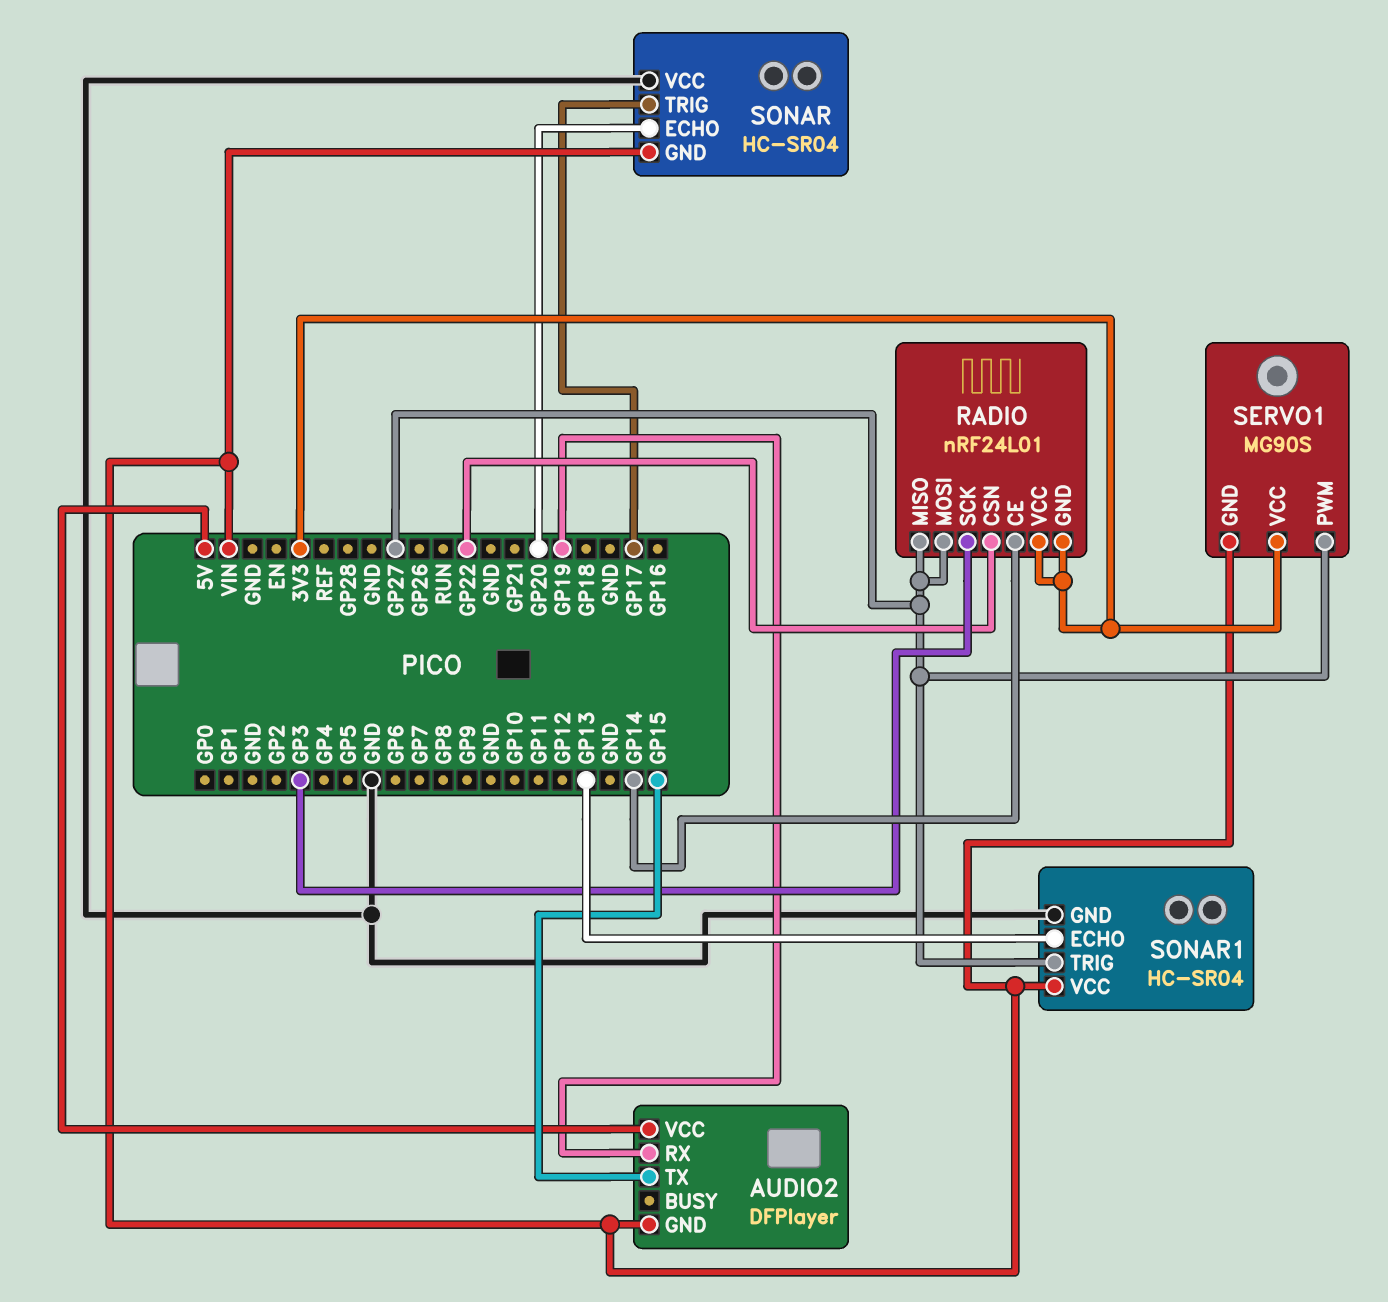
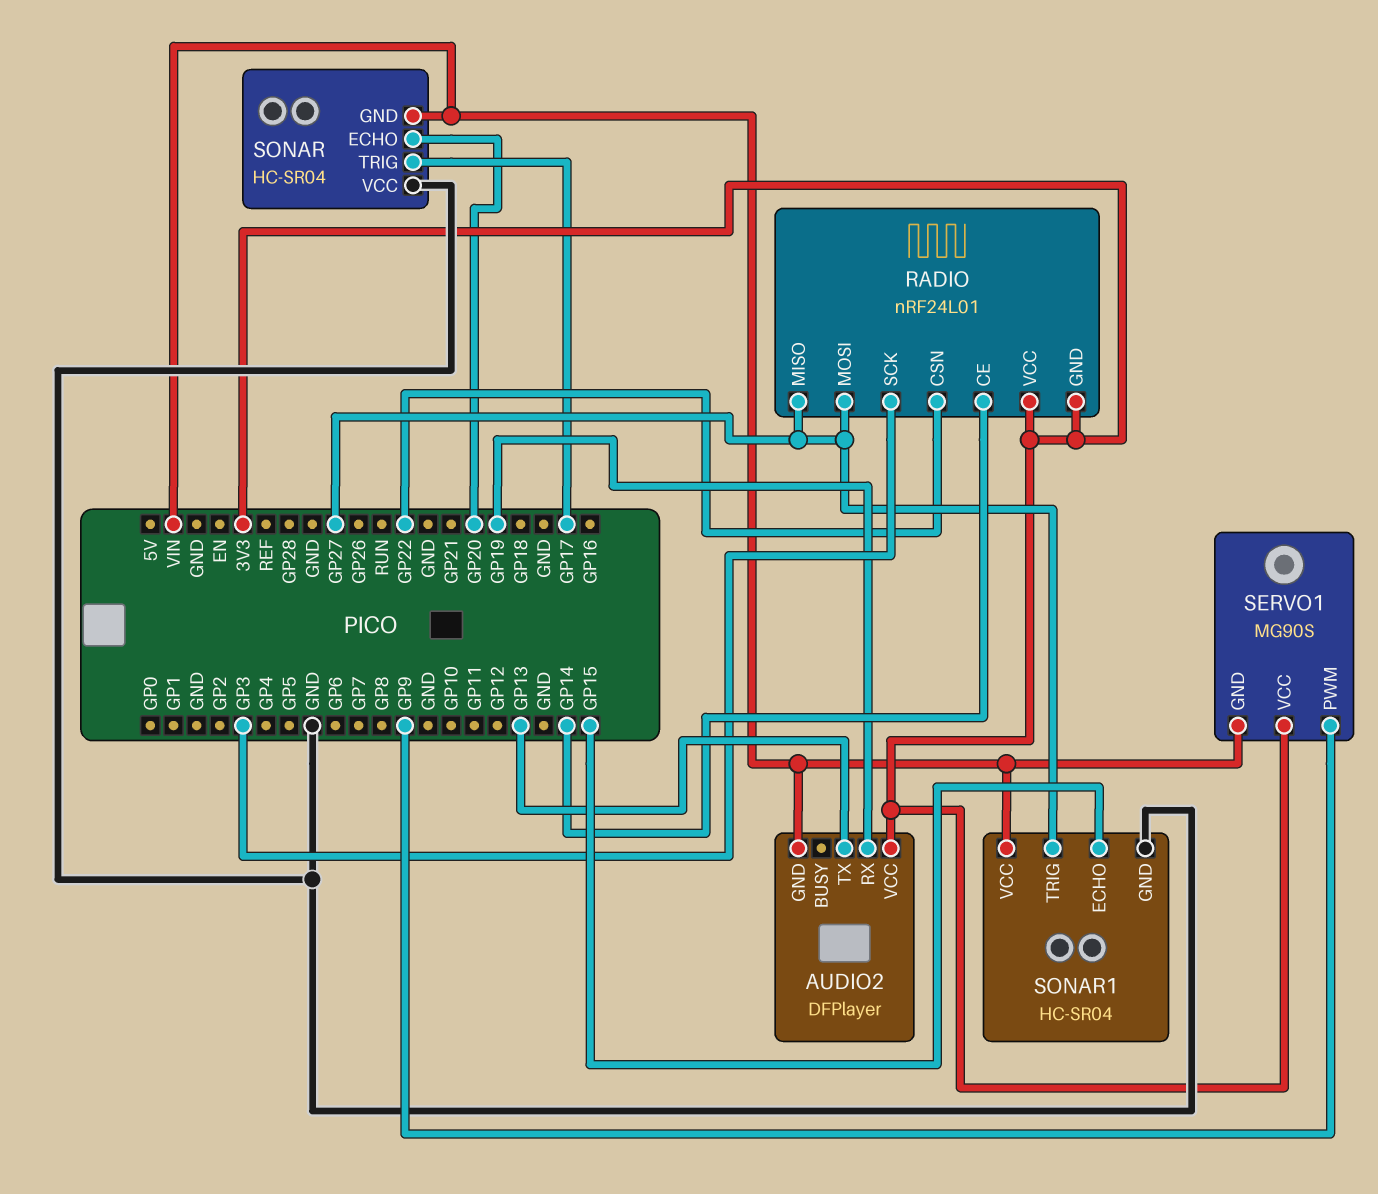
AUDIO2 pin TX: GP15 -> GP13
AUDIO2 pin VCC: 5V -> 3V3
SERVO1 pin PWM: GP27 -> GP9
SONAR1 pin ECHO: GP13 -> GP15

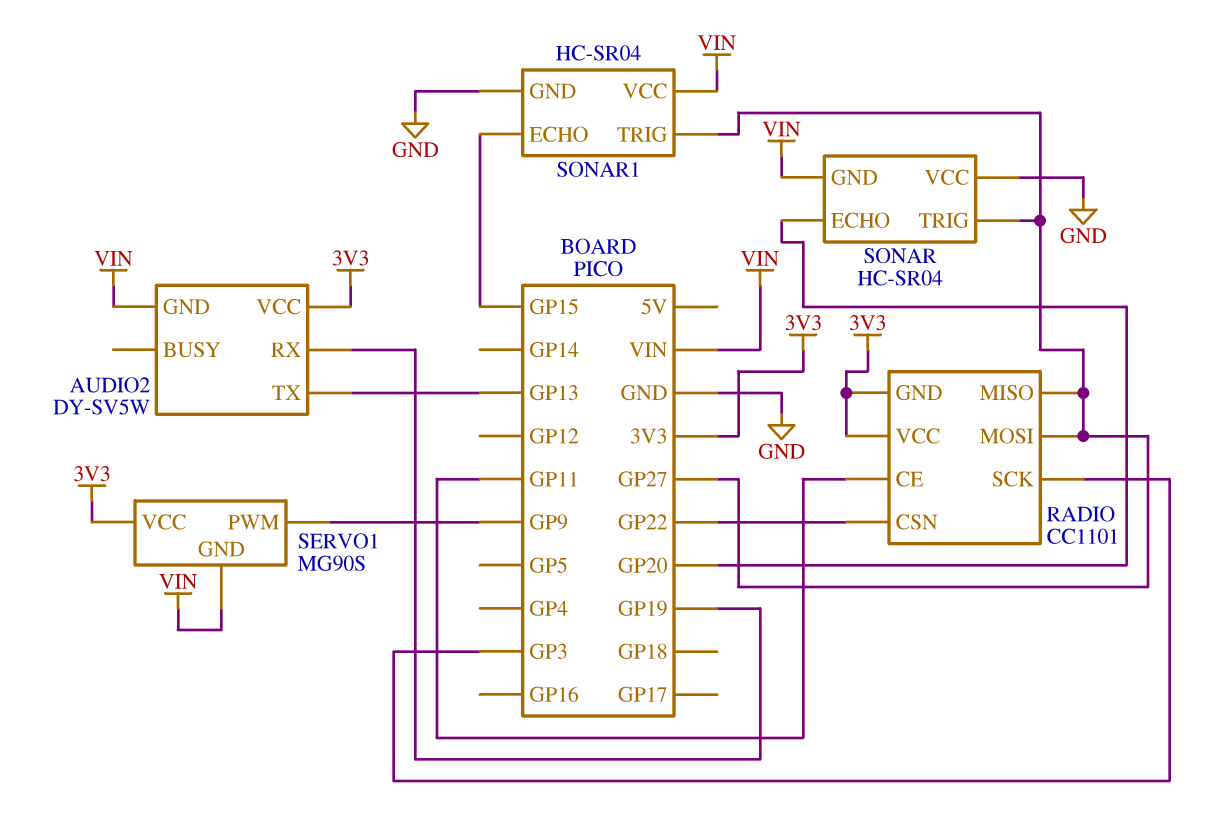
AUDIO2: DFPlayer -> DY-SV5W
RADIO: nRF24L01 -> CC1101
RADIO pin CE: GP14 -> GP11
SONAR pin TRIG: GP17 -> GP27

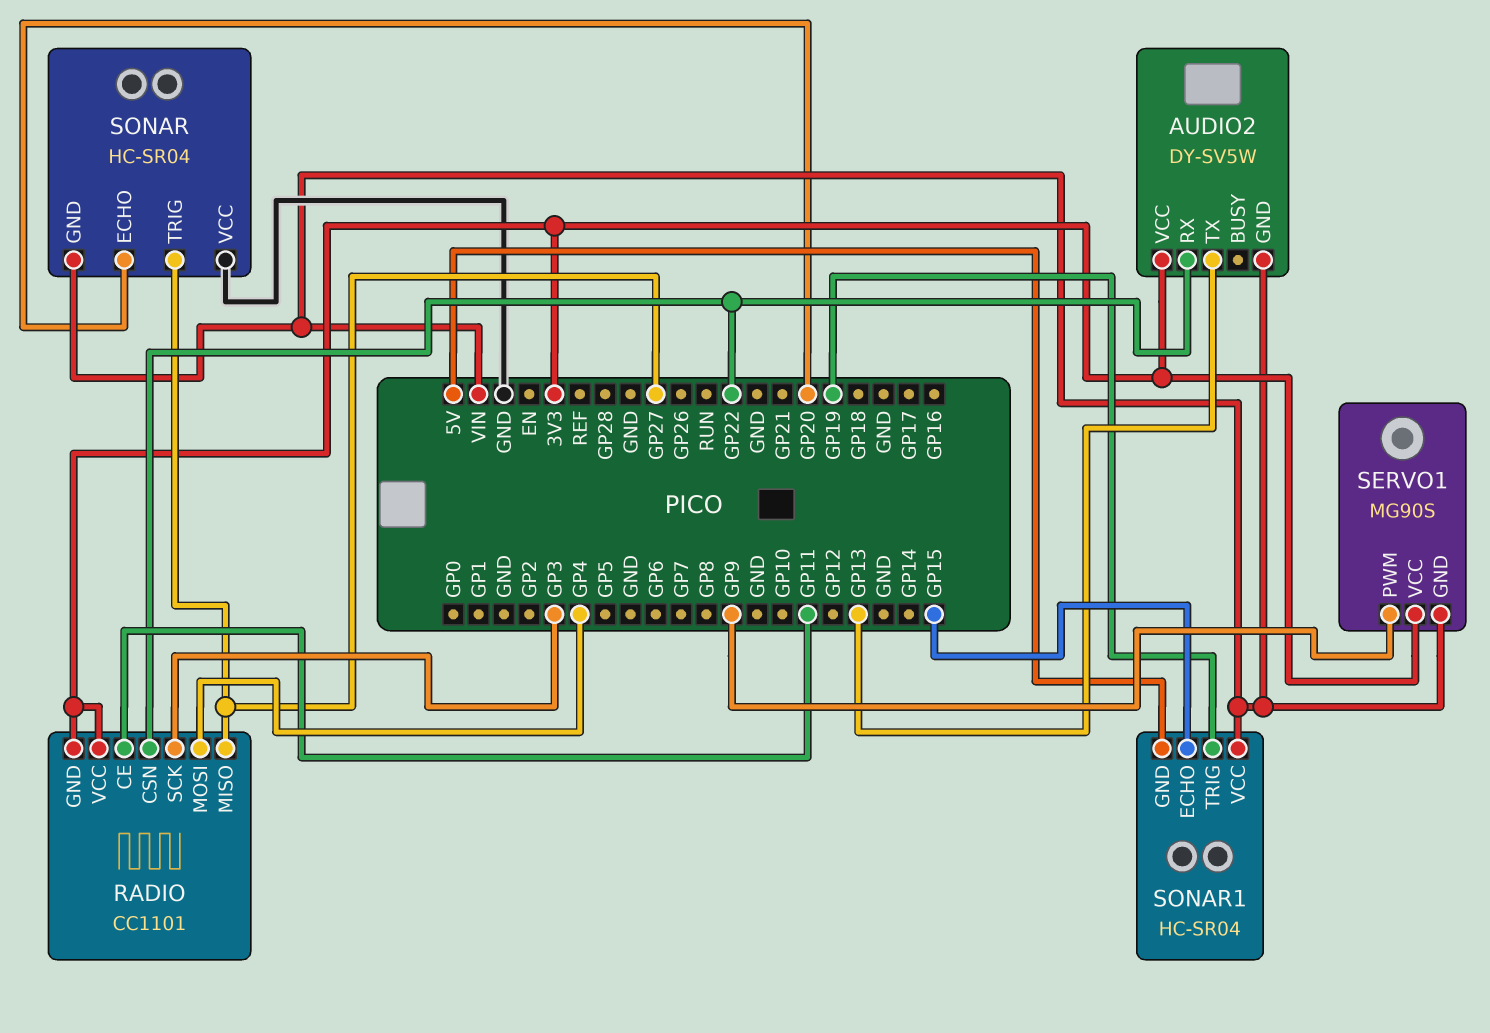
AUDIO2 pin RX: GP19 -> GP22
RADIO pin MOSI: GP27 -> GP4
SONAR1 pin GND: GND -> 5V
SONAR1 pin TRIG: GP27 -> GP19

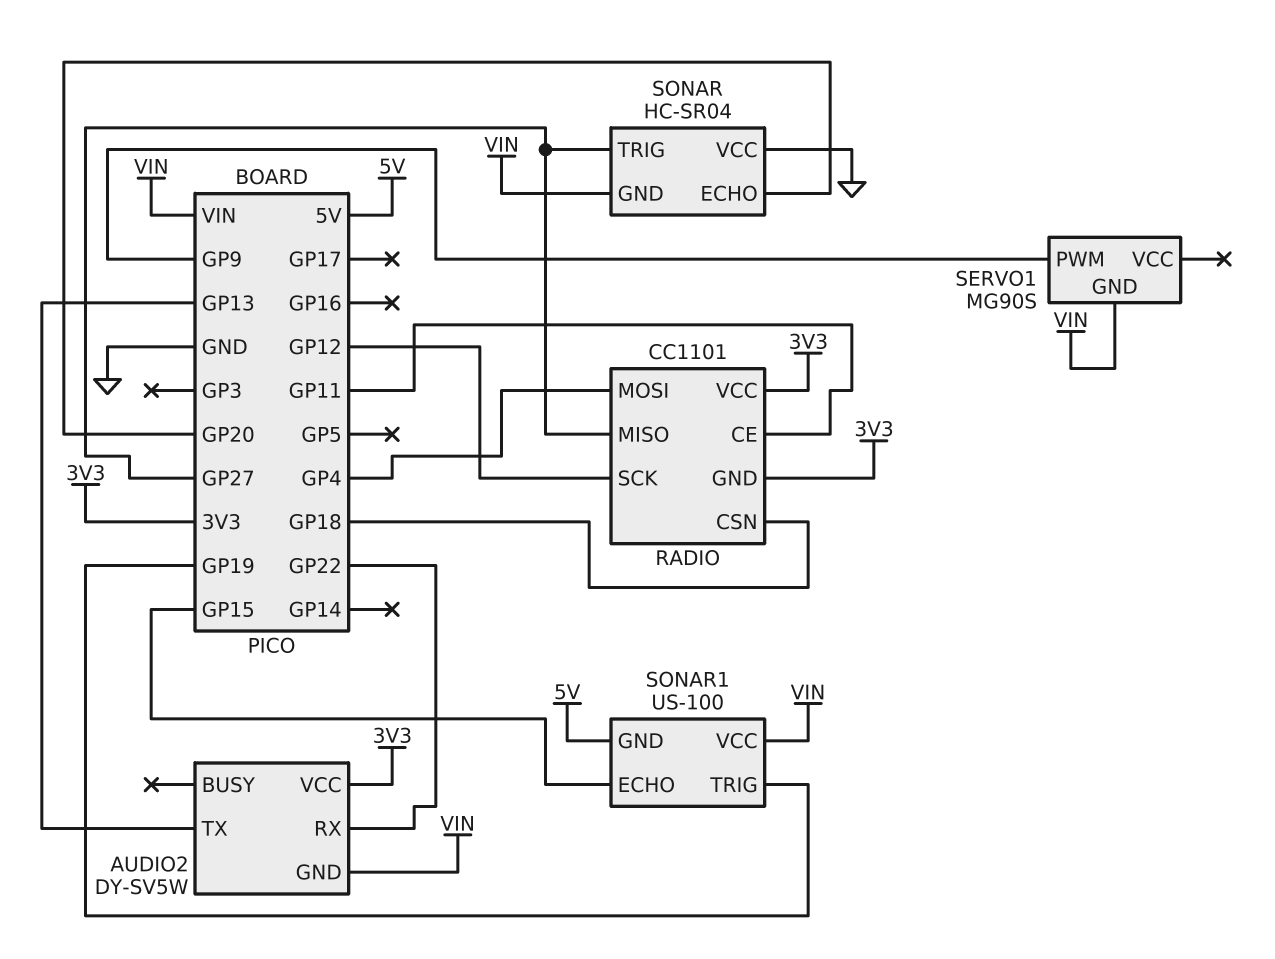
RADIO pin CSN: GP22 -> GP18
RADIO pin SCK: GP3 -> GP12
SERVO1 pin VCC: 3V3 -> none
SONAR1: HC-SR04 -> US-100

